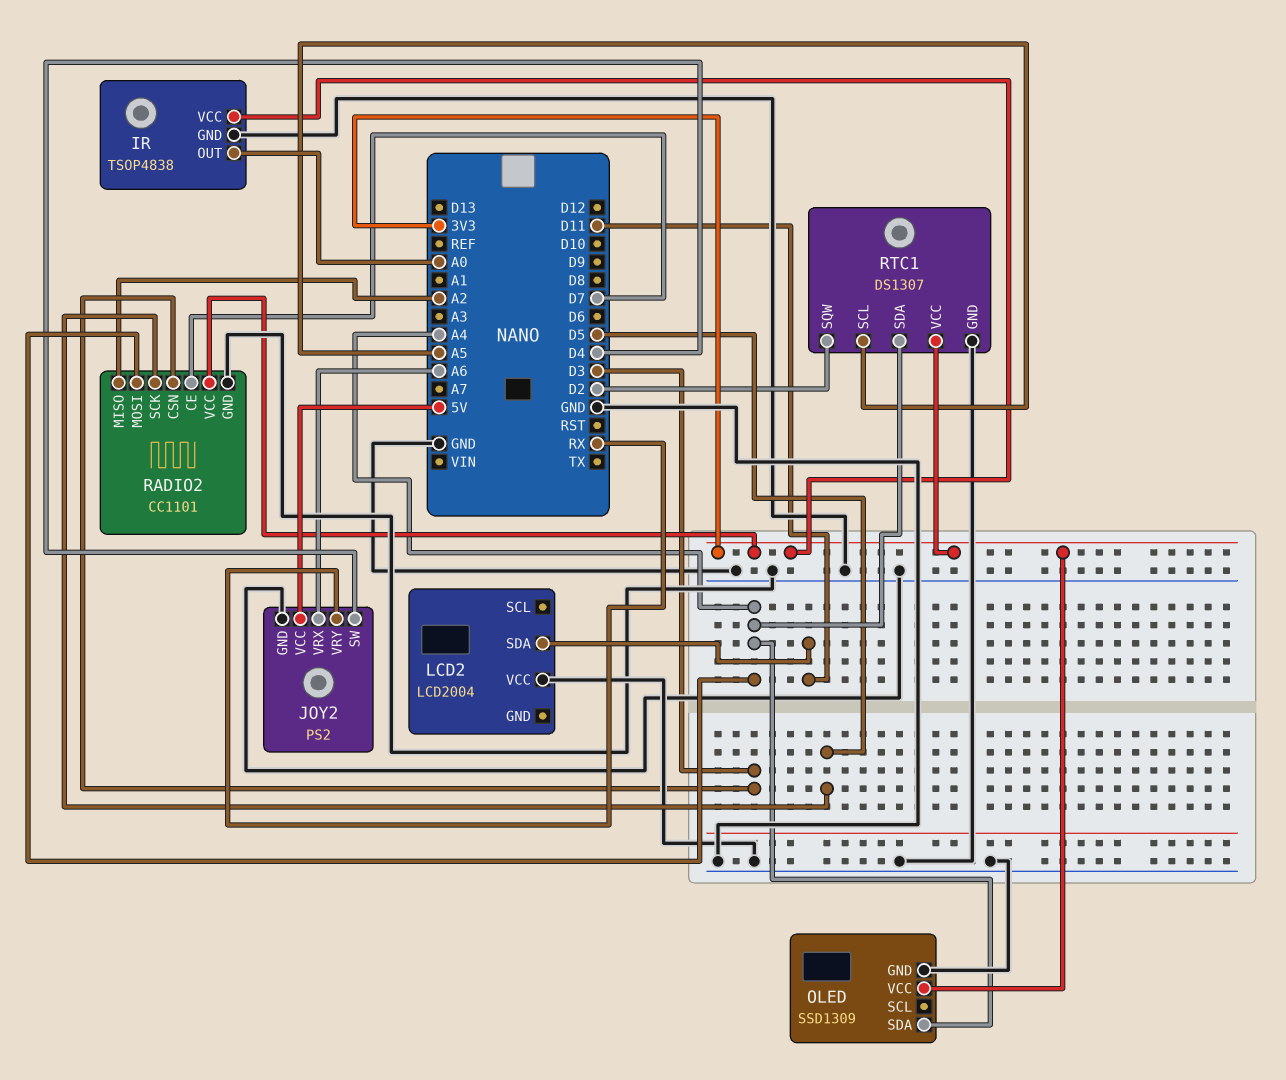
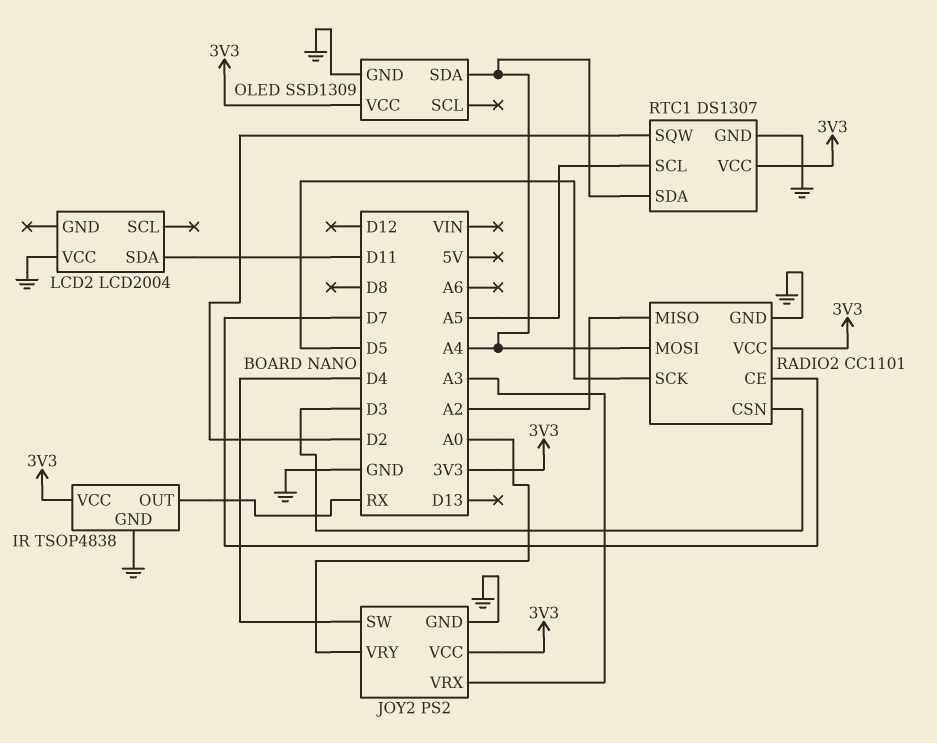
IR pin OUT: A0 -> RX
JOY2 pin VCC: 5V -> 3V3
JOY2 pin VRX: A6 -> A3
JOY2 pin VRY: RX -> A0

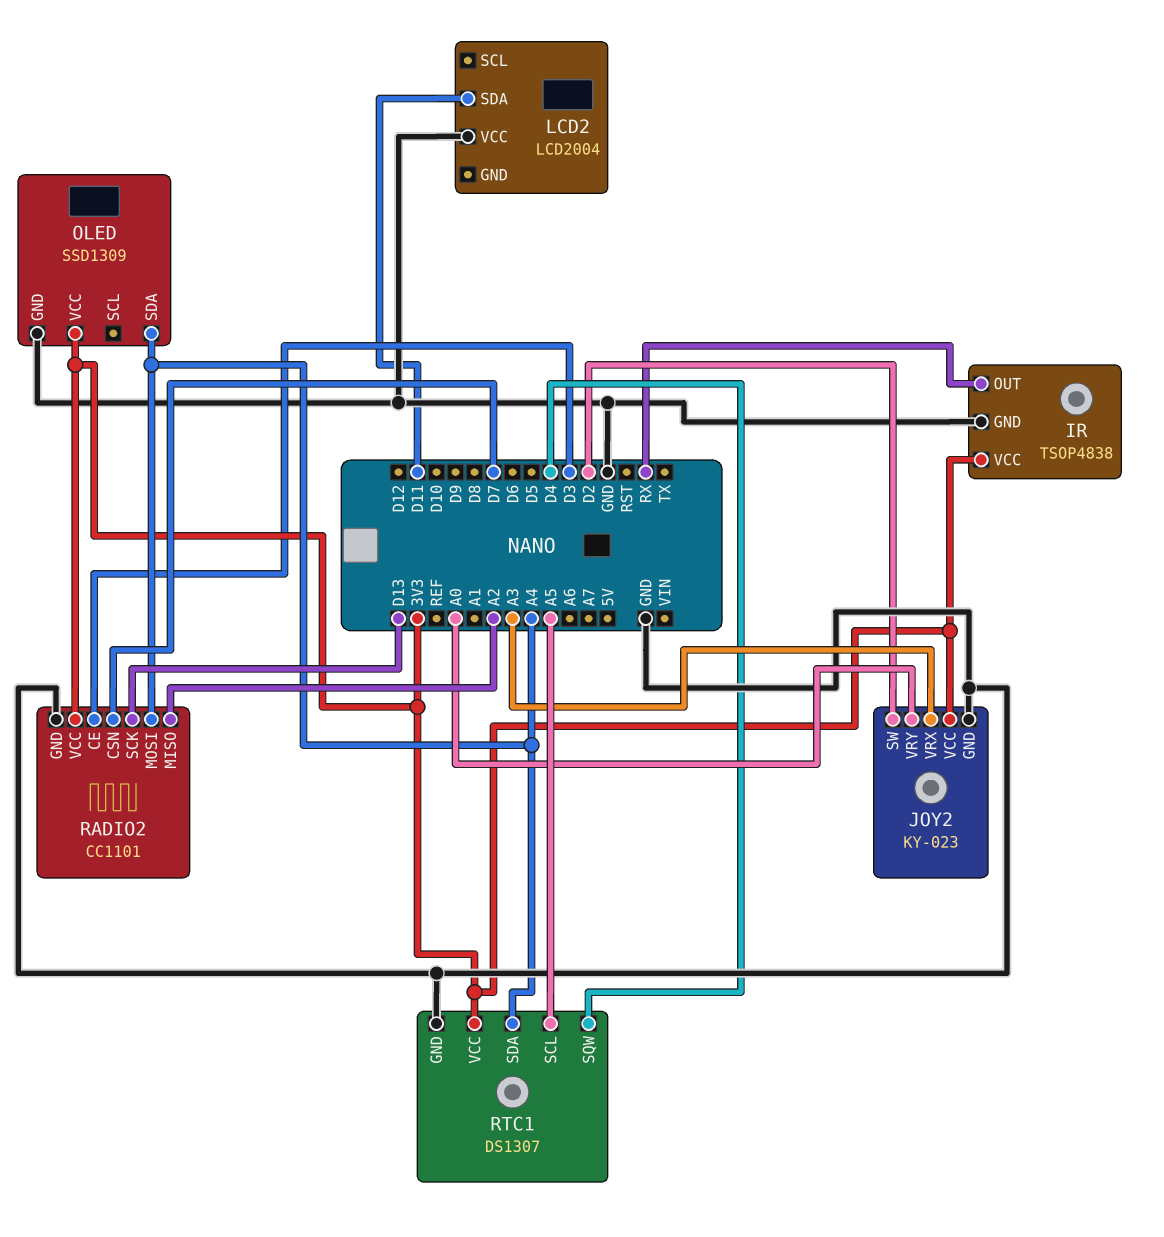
JOY2: PS2 -> KY-023
JOY2 pin SW: D4 -> D2
RADIO2 pin CE: D7 -> D3
RADIO2 pin CSN: D3 -> D7
RADIO2 pin SCK: D5 -> D13
RTC1 pin SQW: D2 -> D4

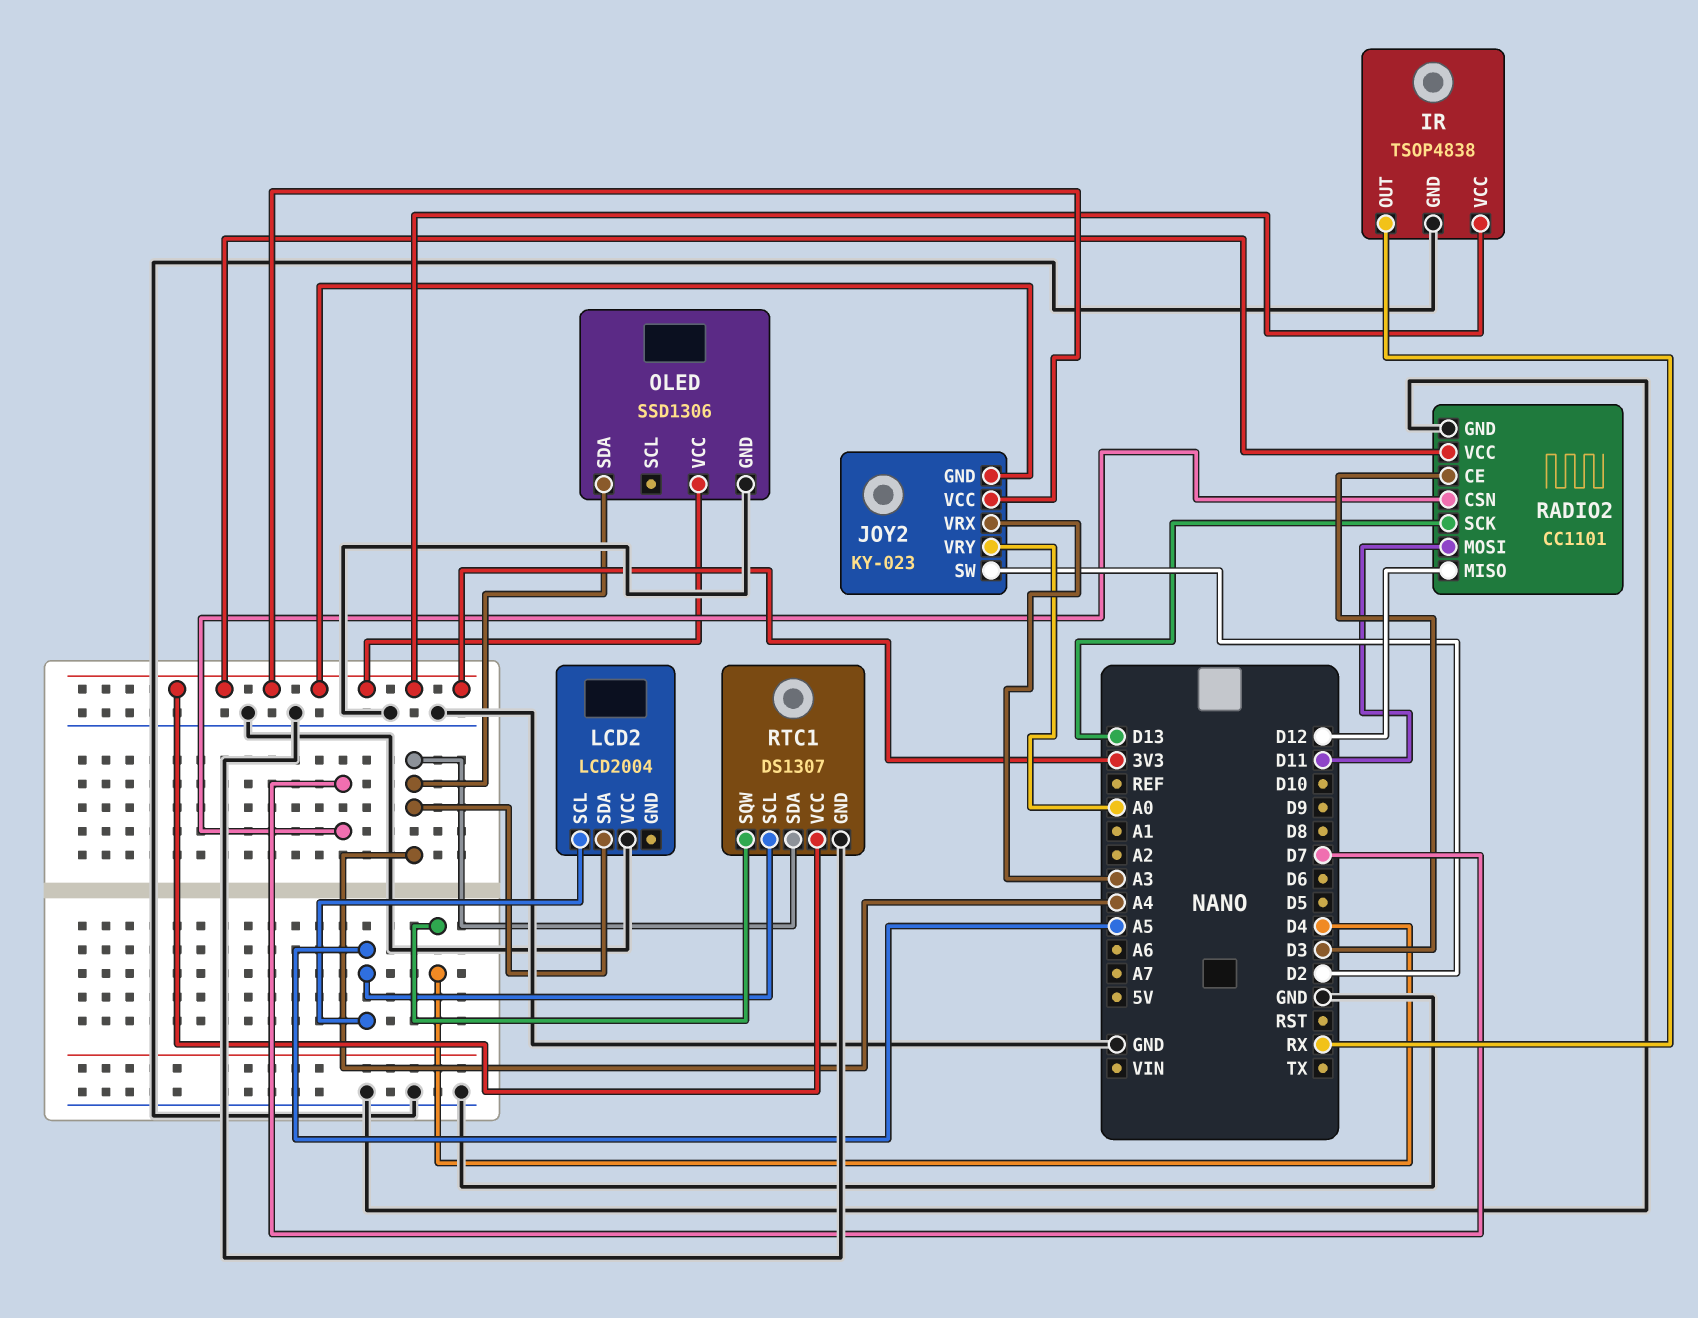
JOY2 pin GND: GND -> 3V3
LCD2 pin SCL: none -> A5
LCD2 pin SDA: D11 -> A4
OLED: SSD1309 -> SSD1306
RADIO2 pin MISO: A2 -> D12
RADIO2 pin MOSI: A4 -> D11

